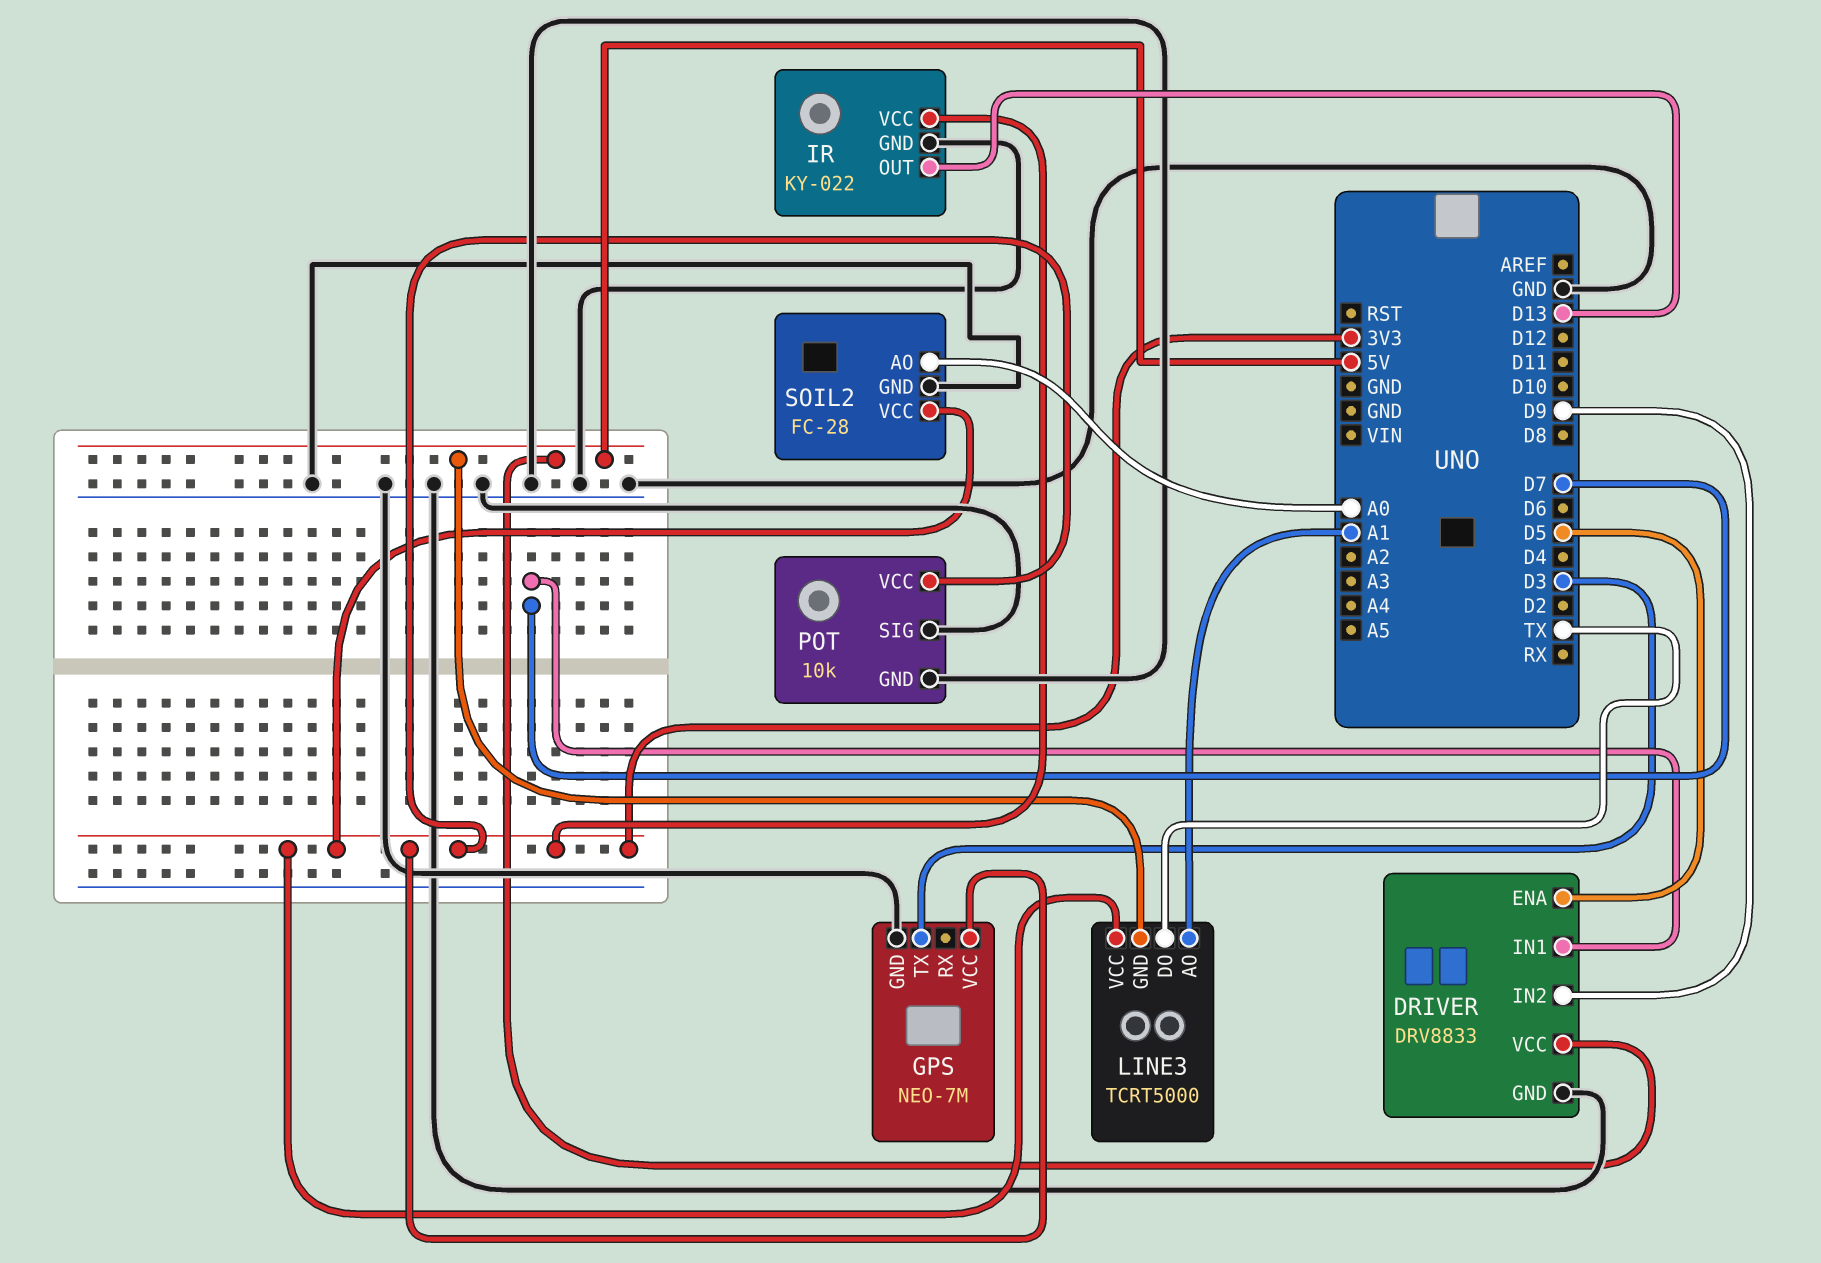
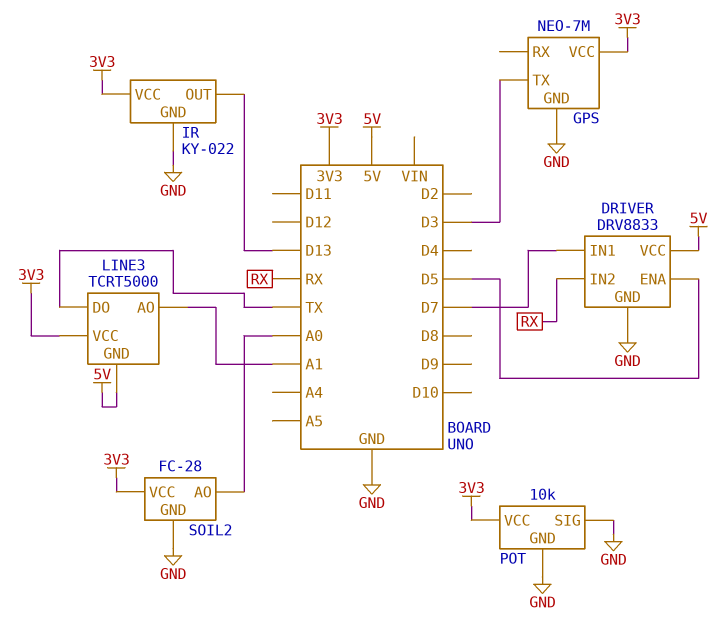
DRIVER pin IN2: D9 -> RX

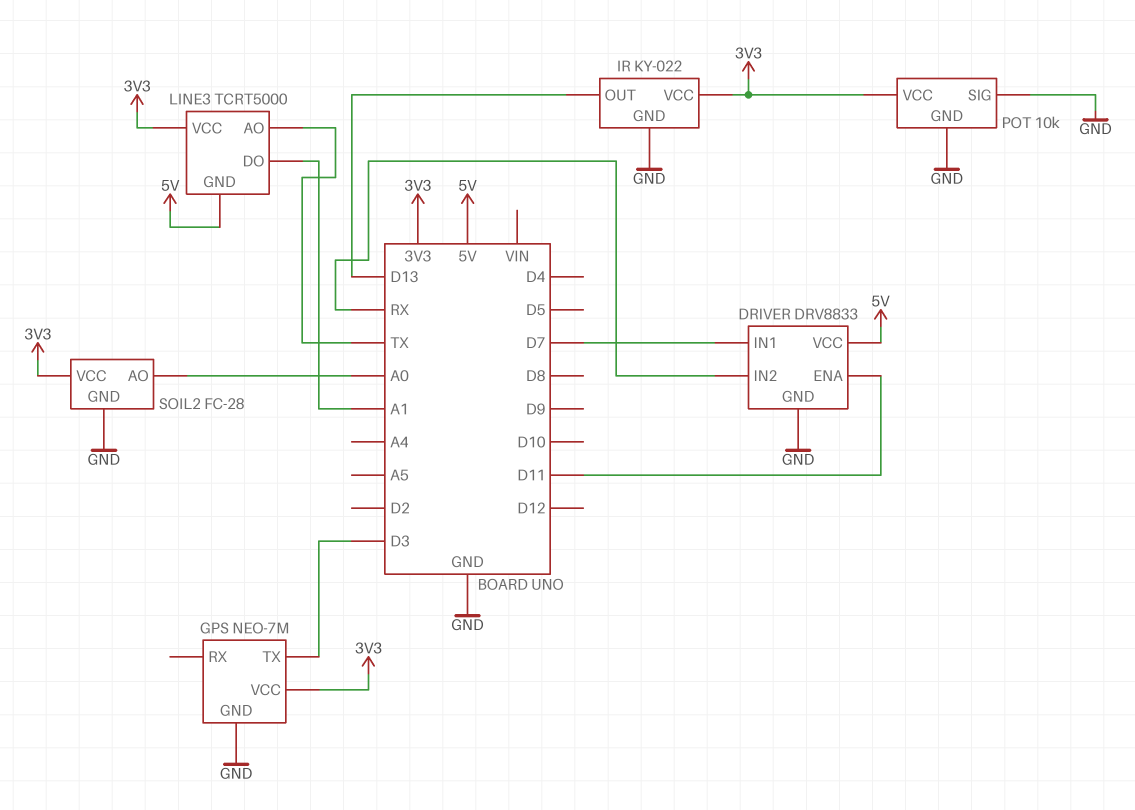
DRIVER pin ENA: D5 -> D11
LINE3 pin AO: A1 -> TX
LINE3 pin DO: TX -> A1

